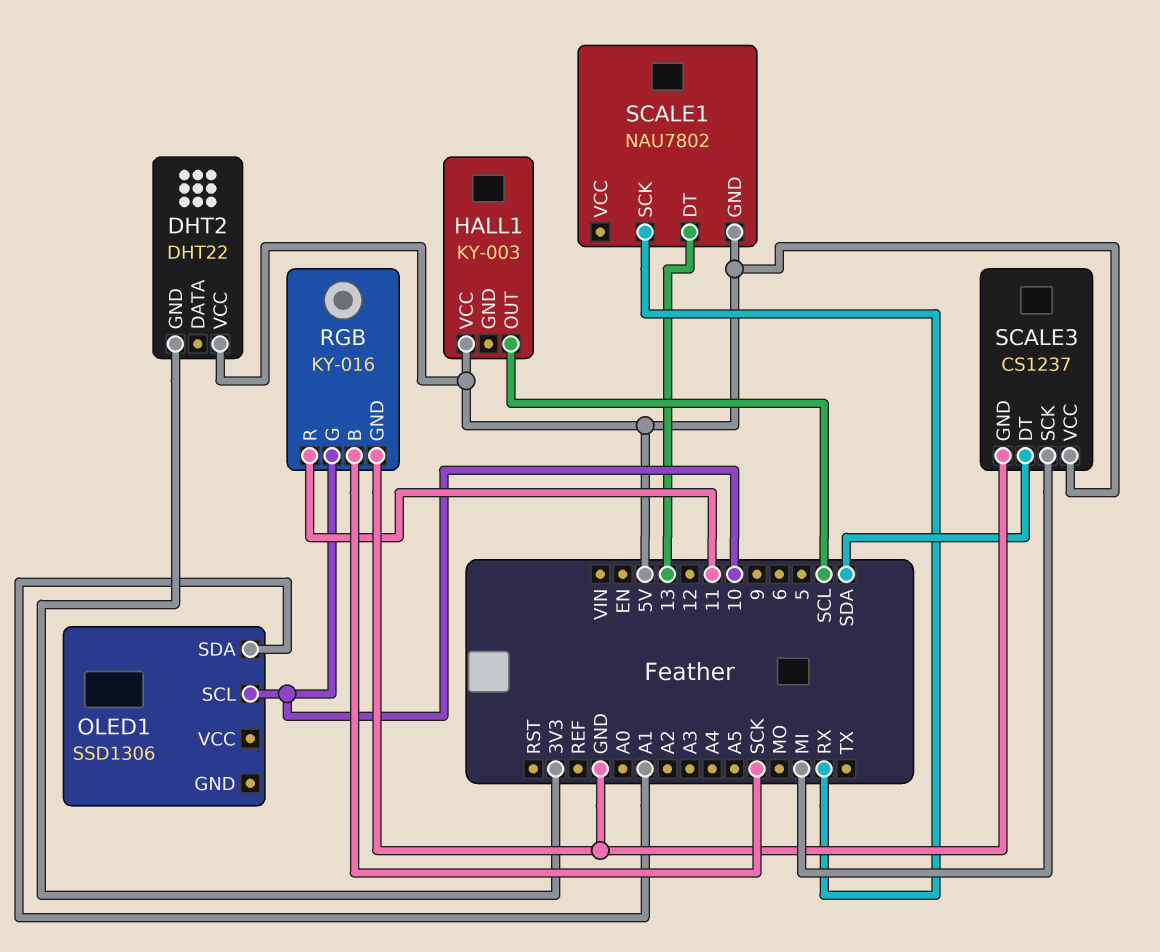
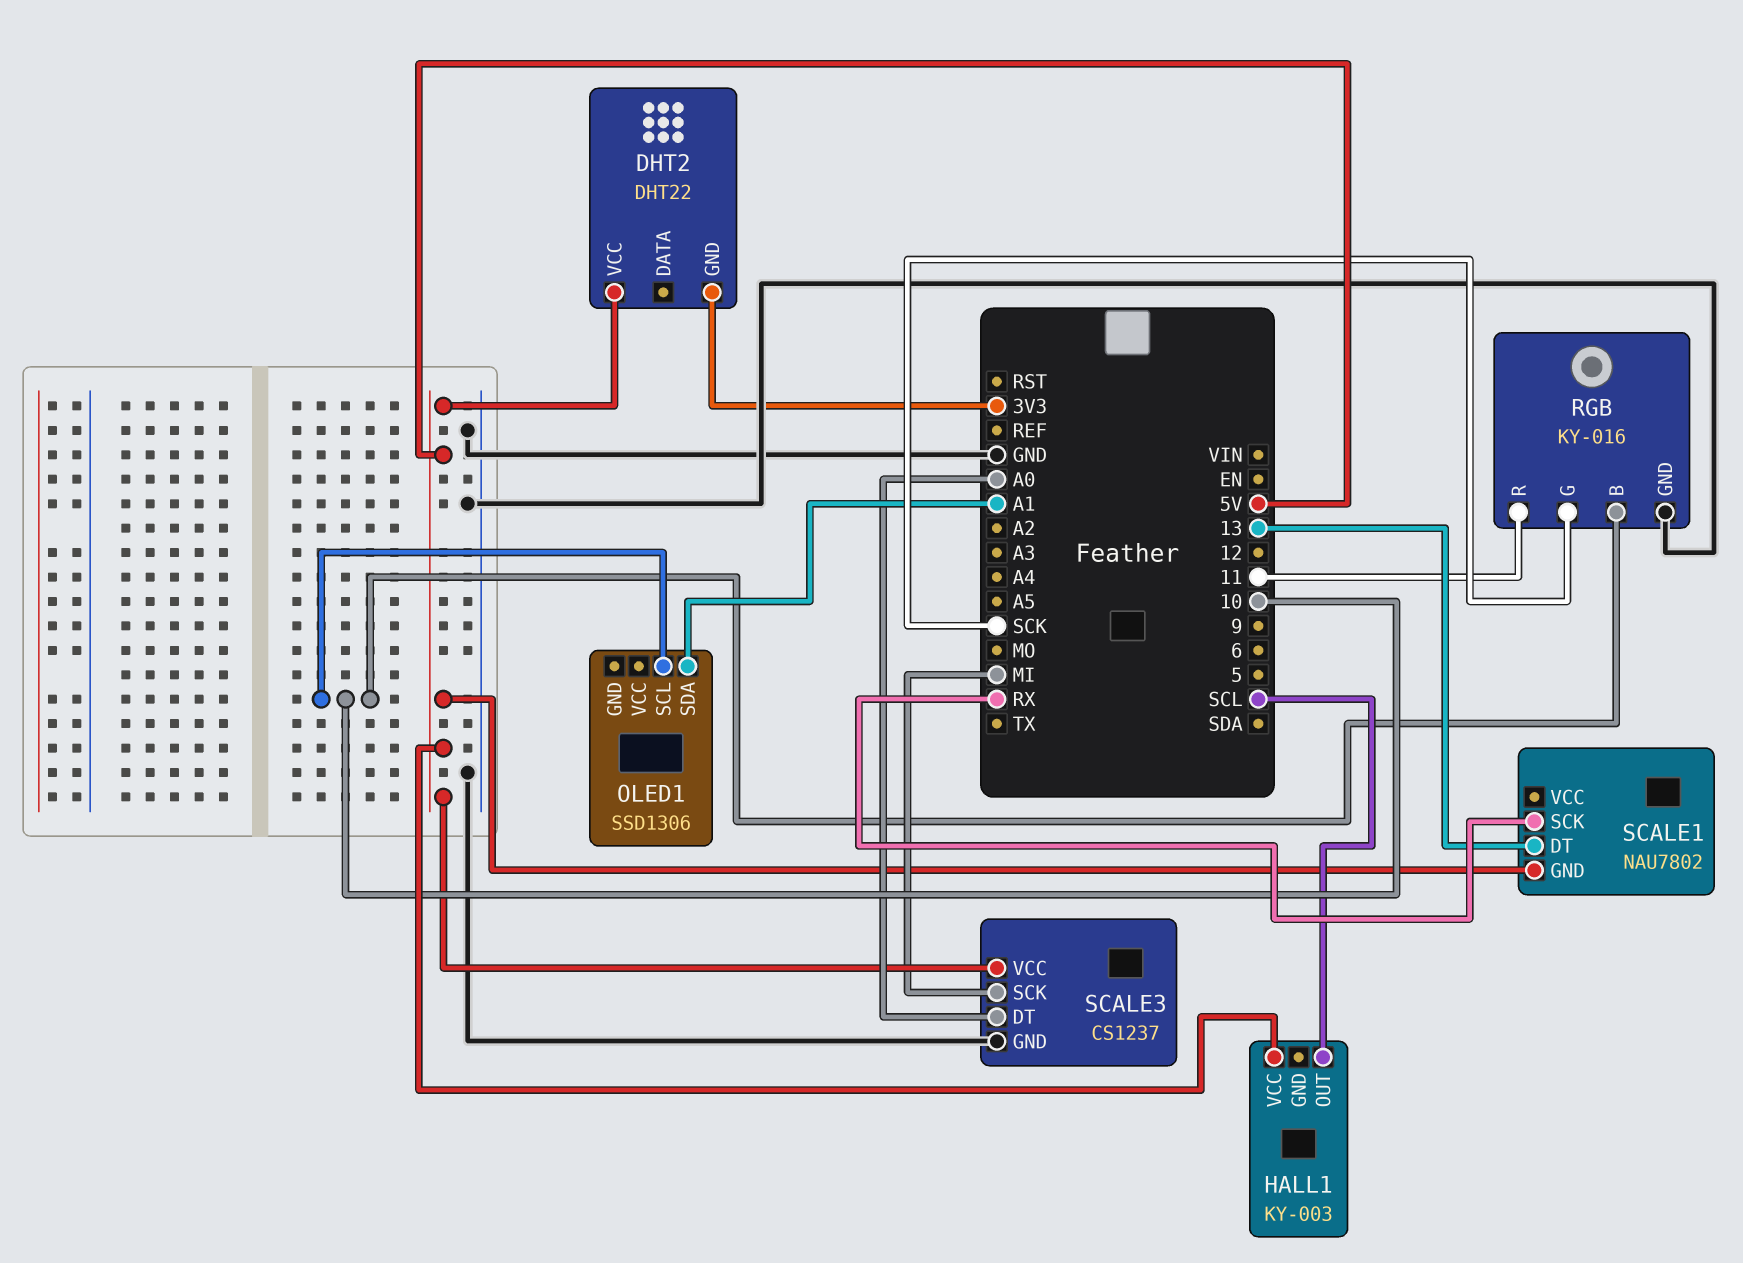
RGB pin B: SCK -> 10
RGB pin G: 10 -> SCK
SCALE3 pin DT: SDA -> A0

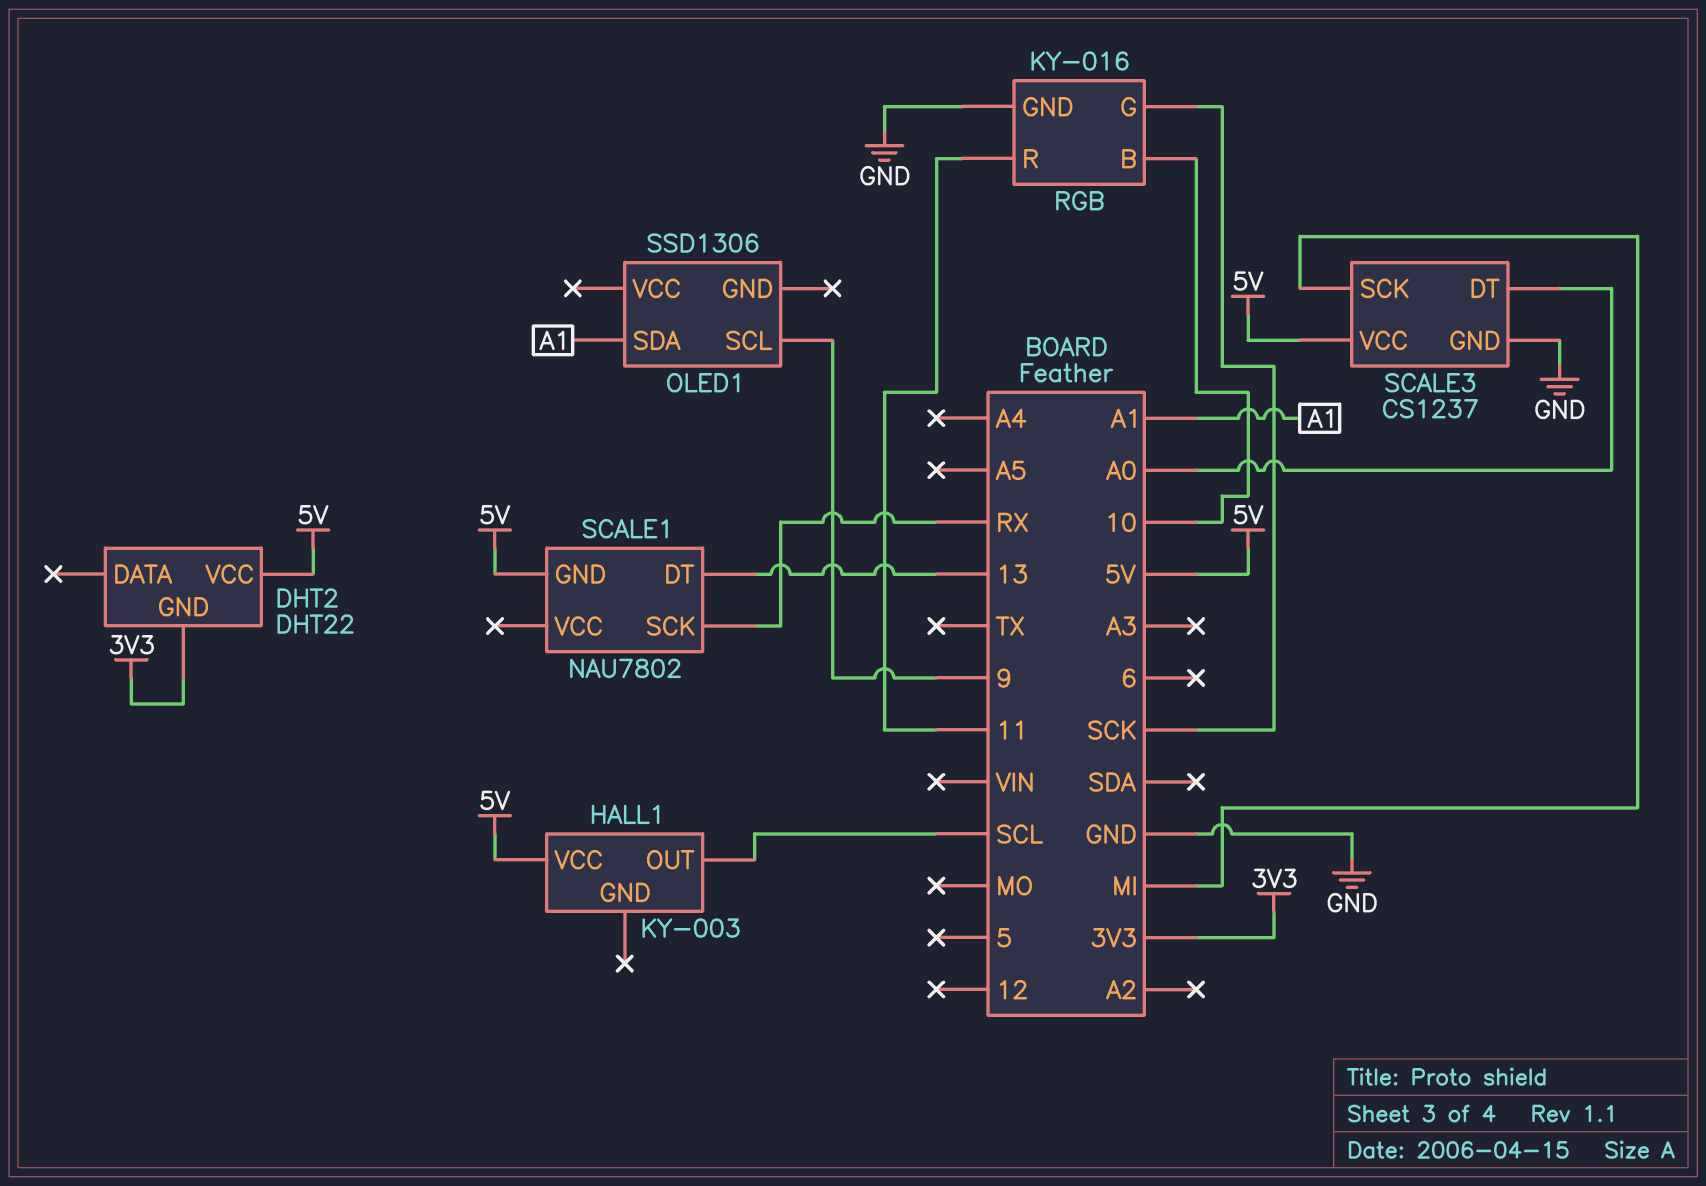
OLED1 pin SCL: 10 -> 9

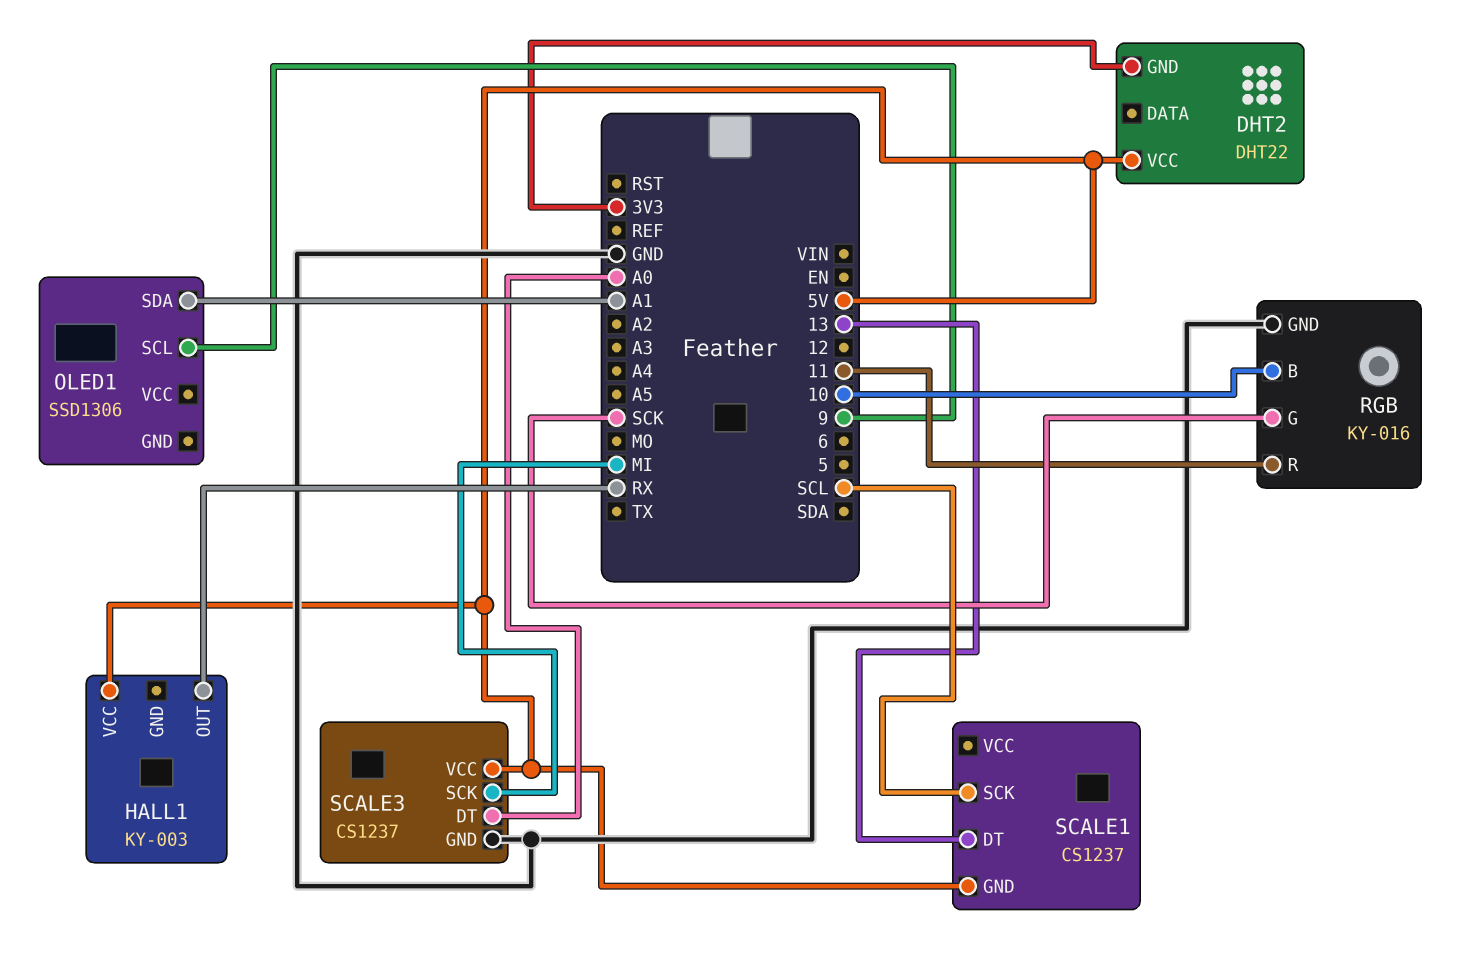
HALL1 pin OUT: SCL -> RX
SCALE1: NAU7802 -> CS1237
SCALE1 pin SCK: RX -> SCL

